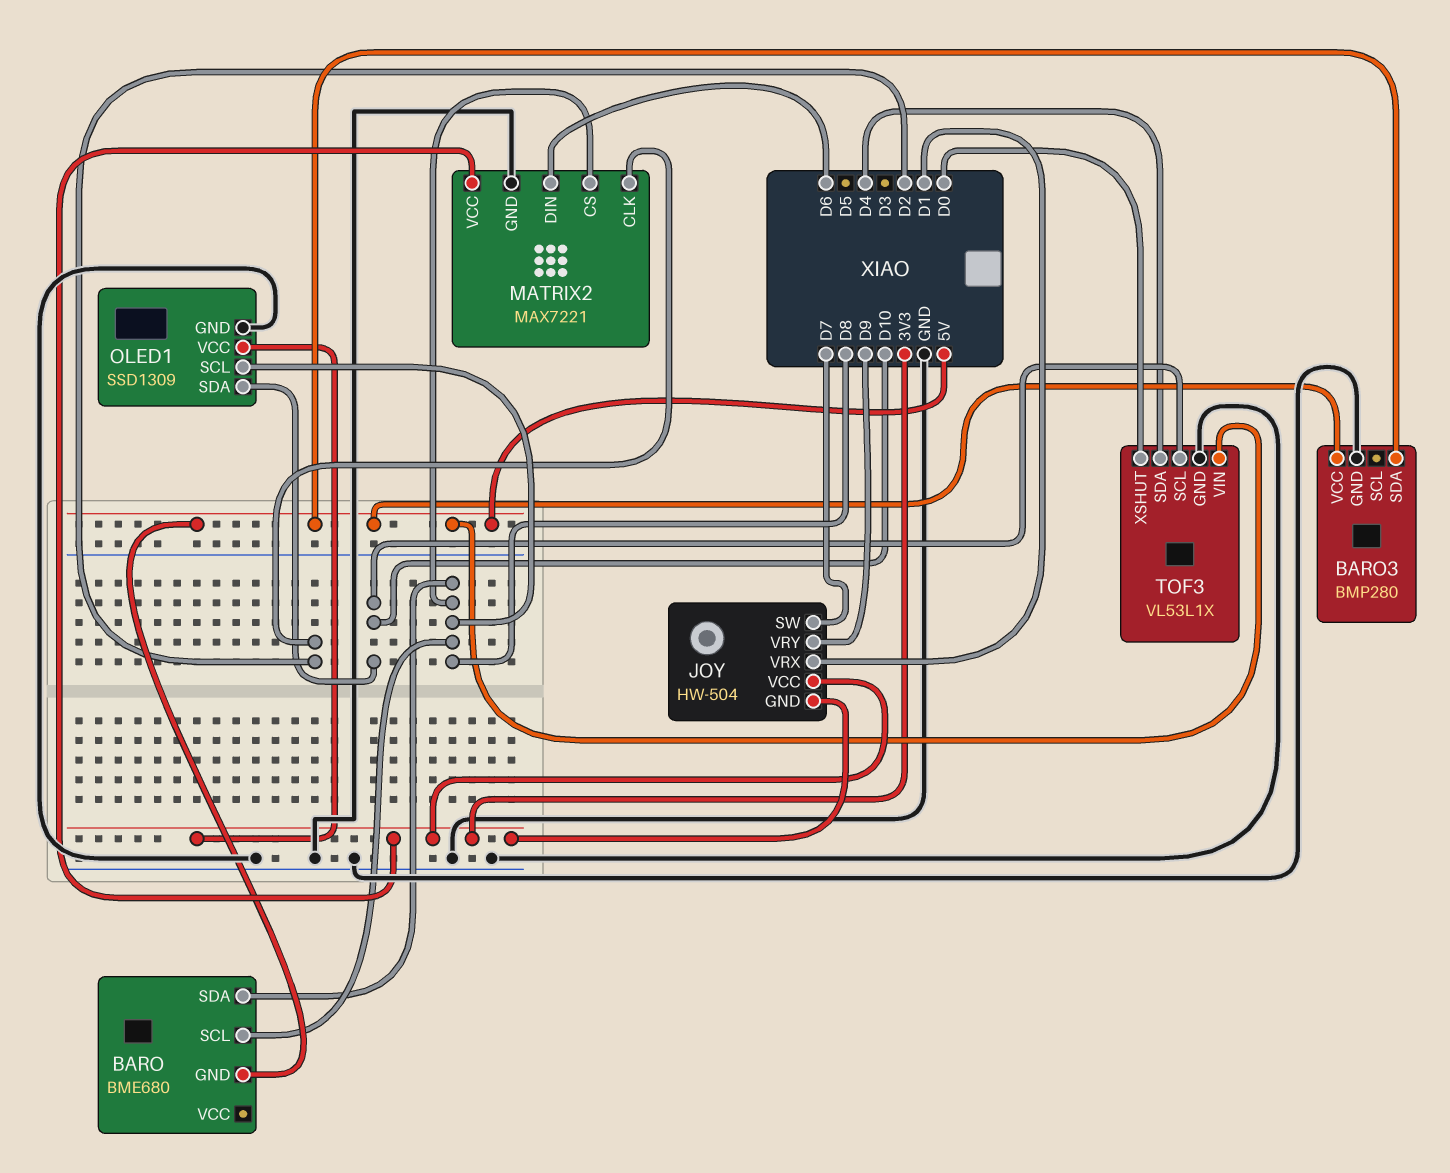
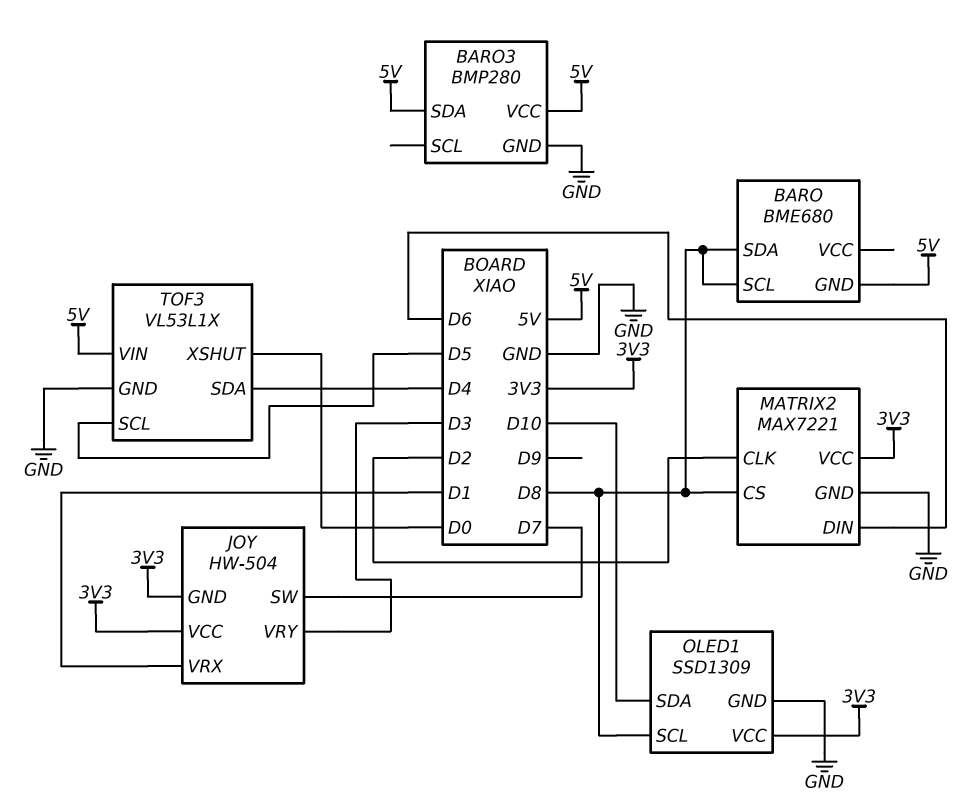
JOY pin VRY: D9 -> D3
TOF3 pin SCL: D10 -> D5

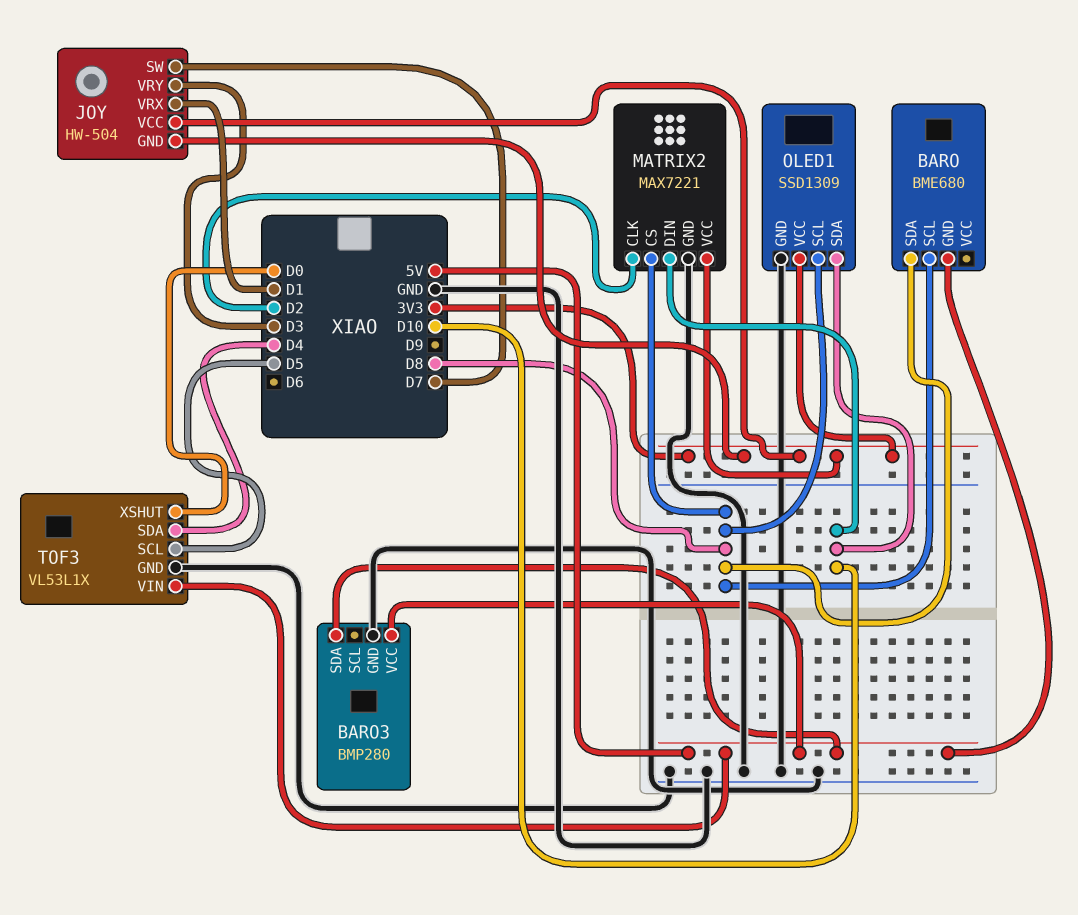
MATRIX2 pin DIN: D6 -> D10

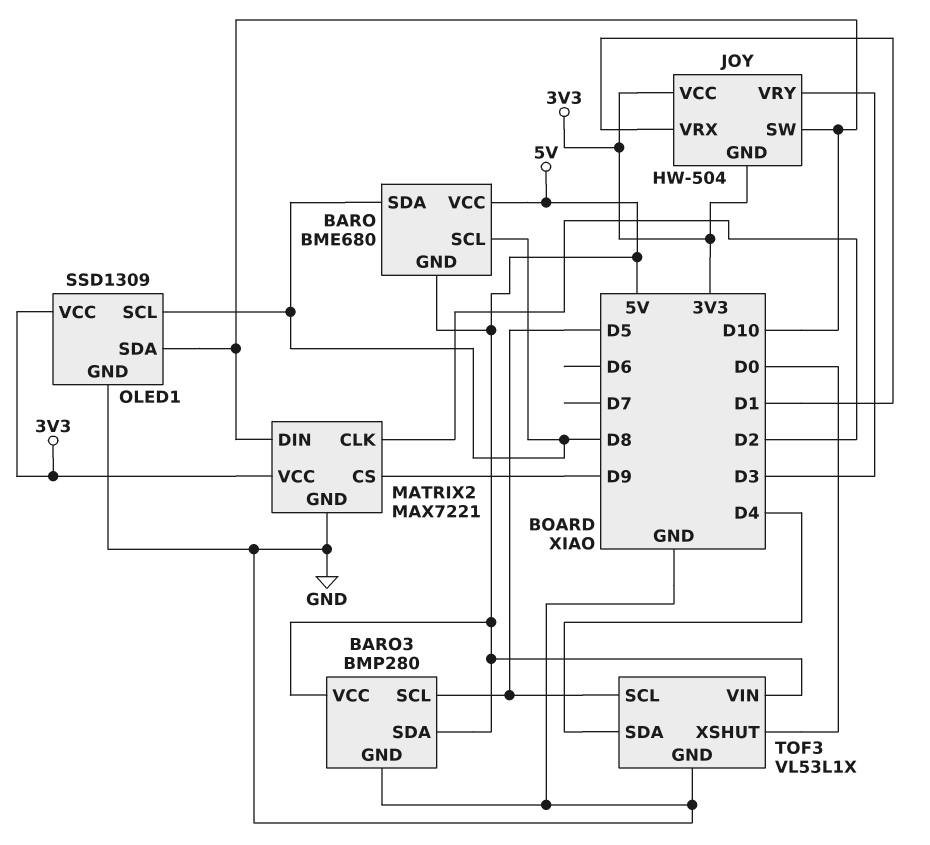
BARO pin VCC: none -> 5V
BARO3 pin SCL: none -> D5
JOY pin SW: D7 -> D10
MATRIX2 pin CS: D8 -> D9

